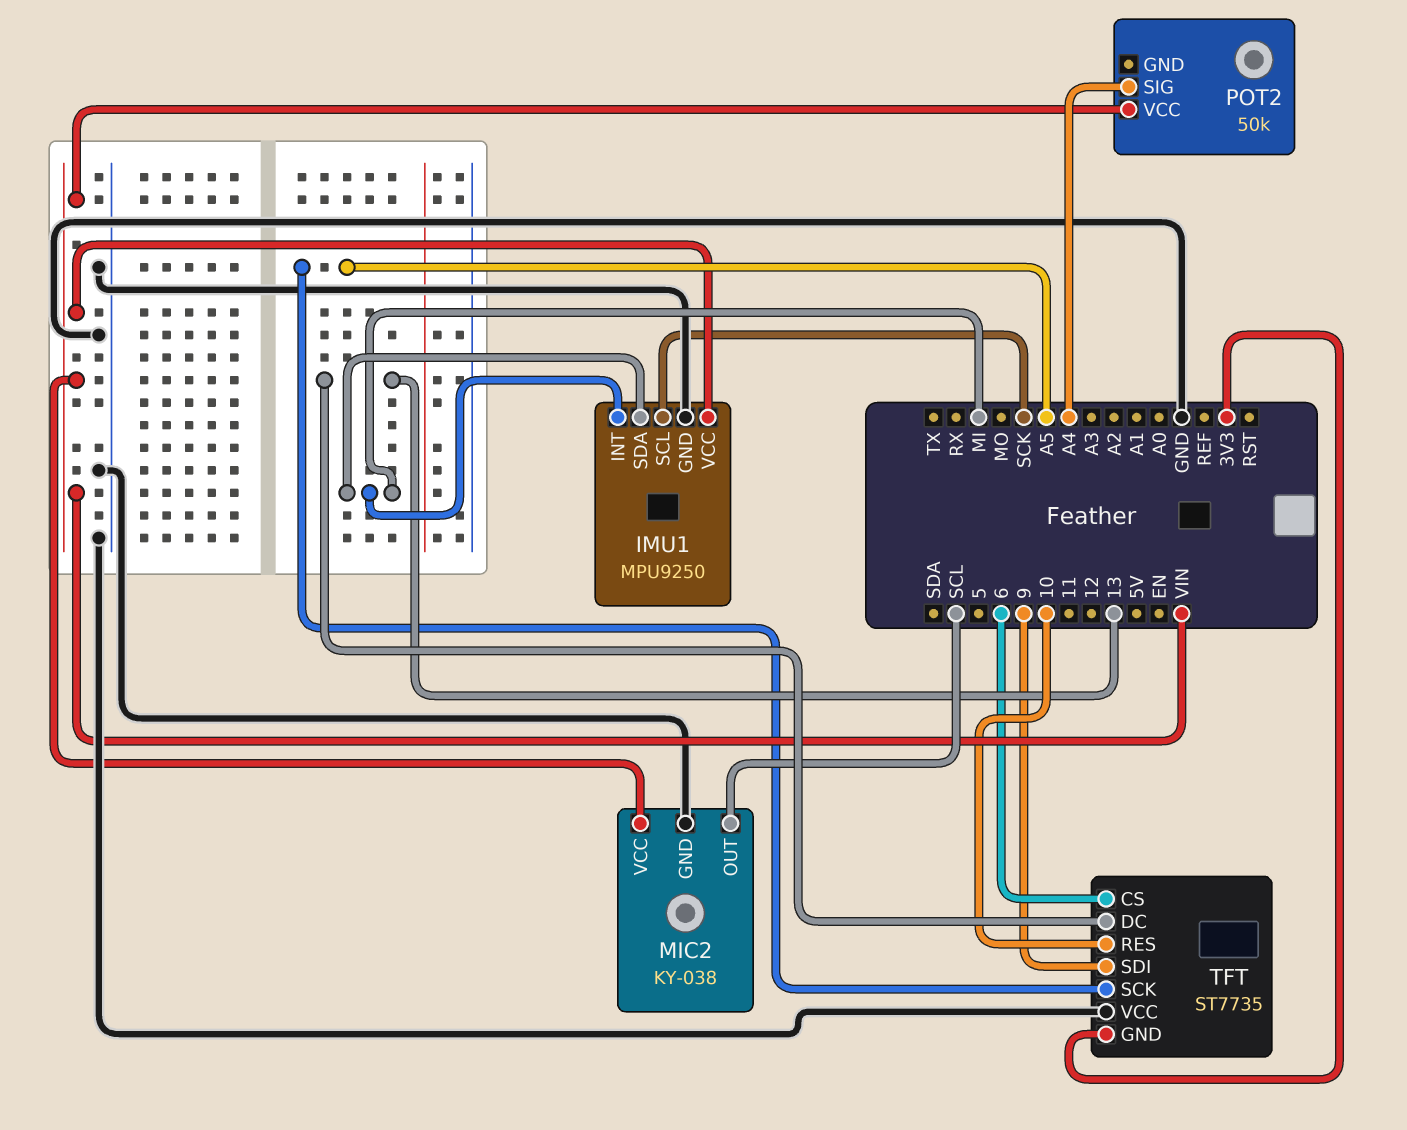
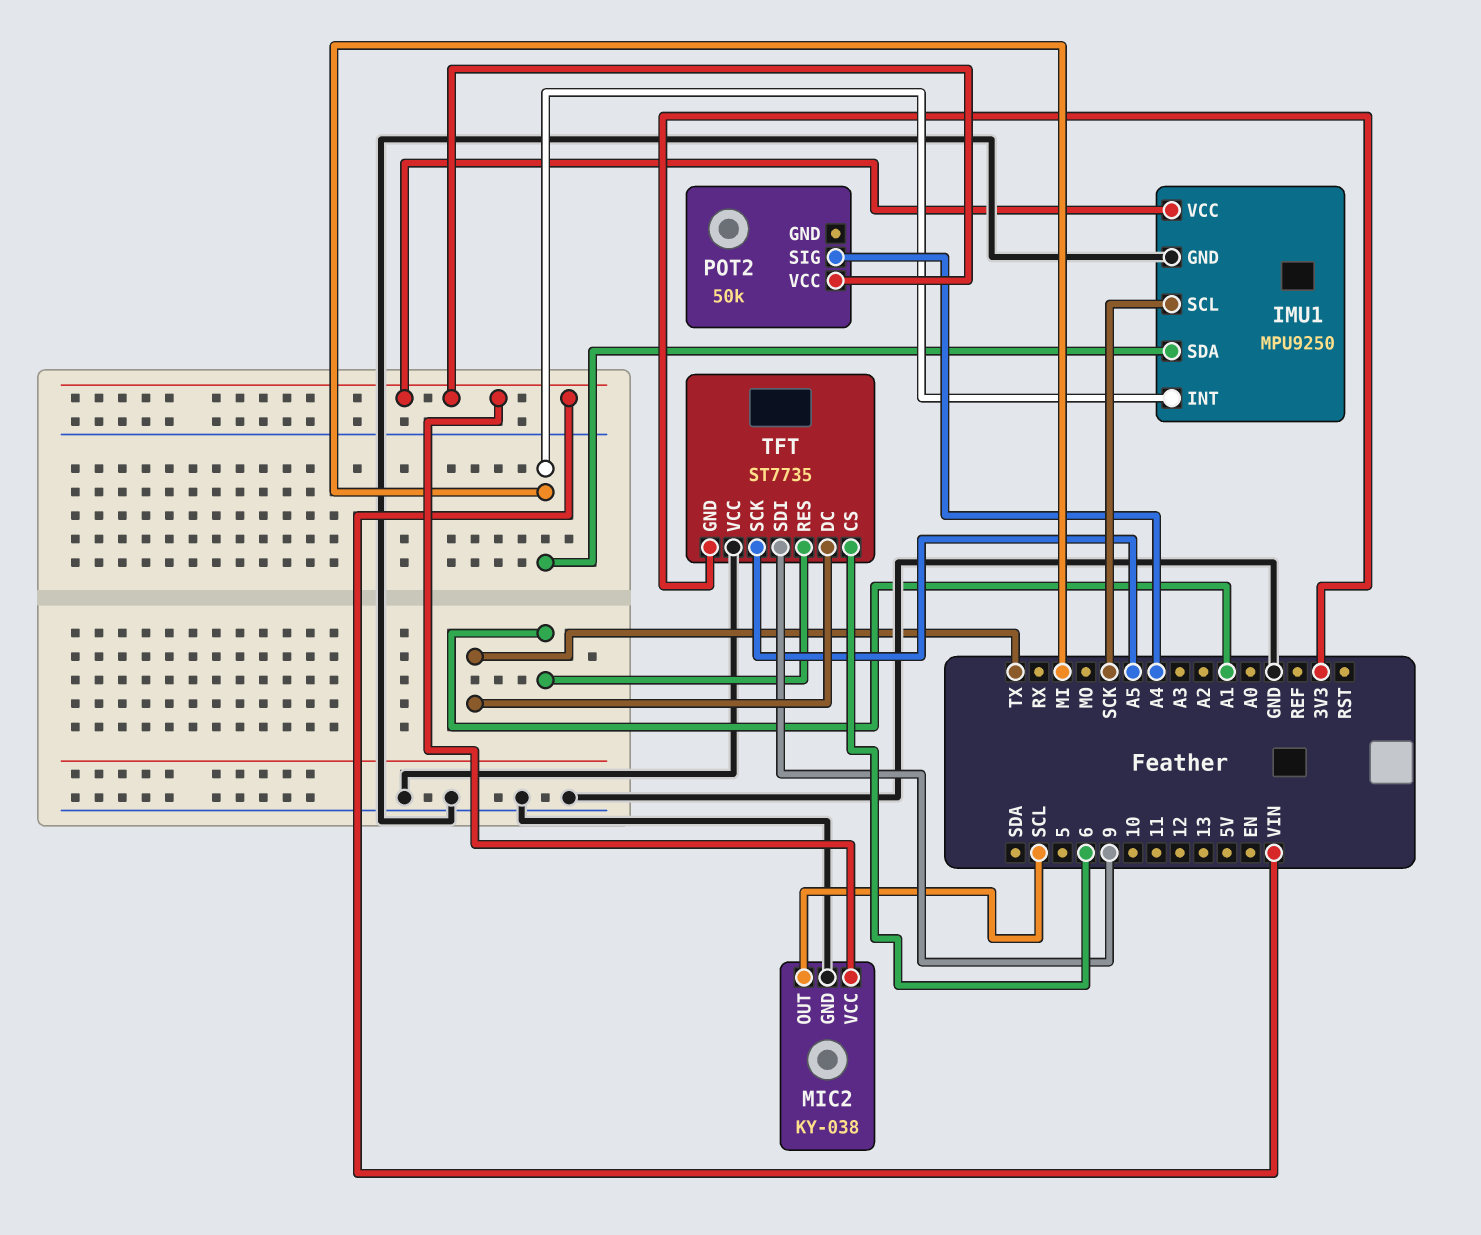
TFT pin DC: 13 -> TX
TFT pin RES: 10 -> A1

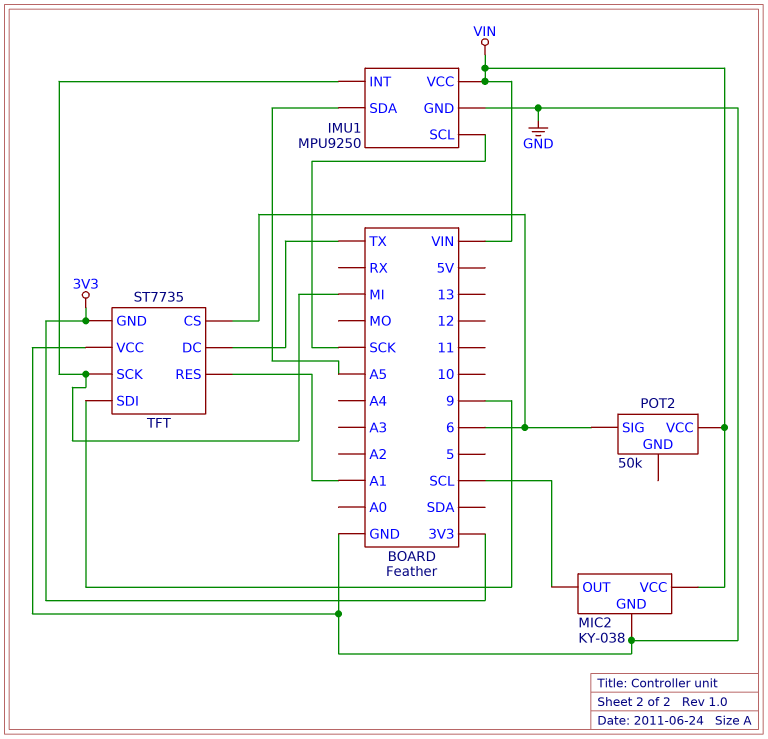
IMU1 pin SDA: MI -> A5
POT2 pin SIG: A4 -> 6
TFT pin SCK: A5 -> MI

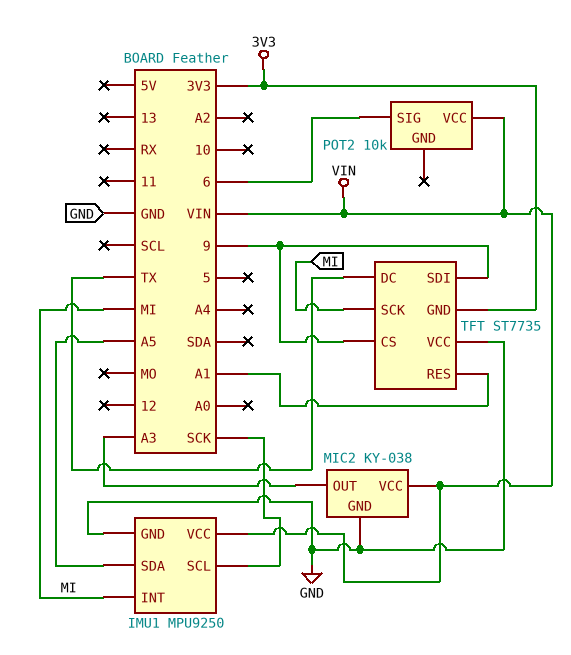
MIC2 pin OUT: SCL -> A3
POT2: 50k -> 10k
TFT pin CS: 6 -> 9

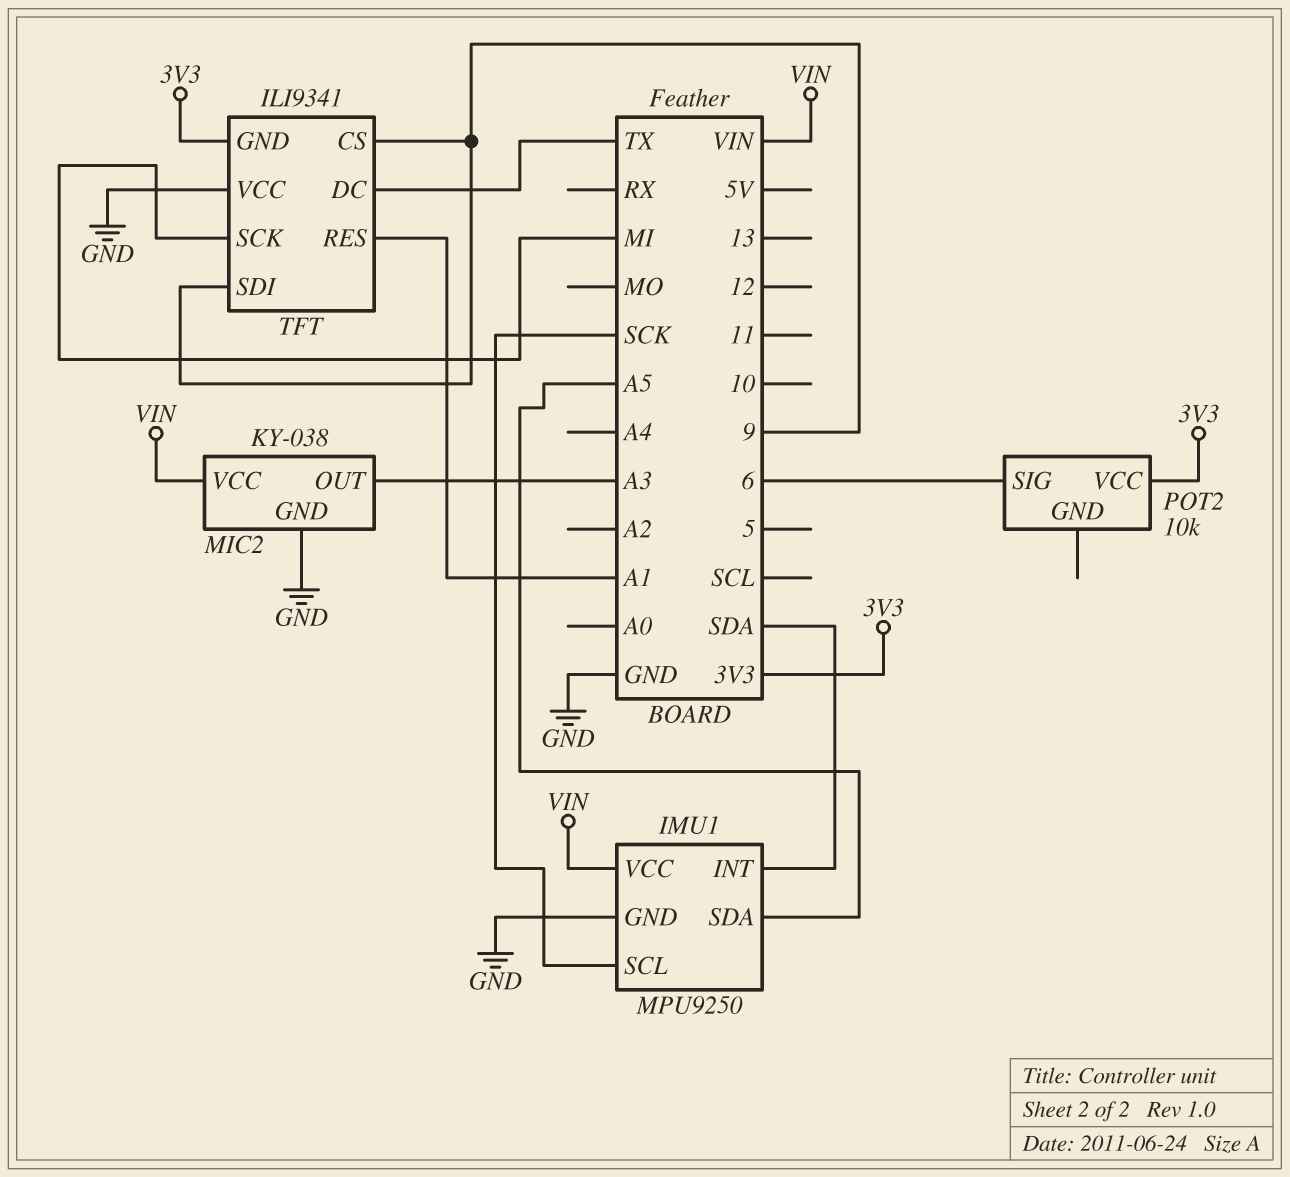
IMU1 pin INT: MI -> SDA
POT2 pin VCC: VIN -> 3V3
TFT: ST7735 -> ILI9341

